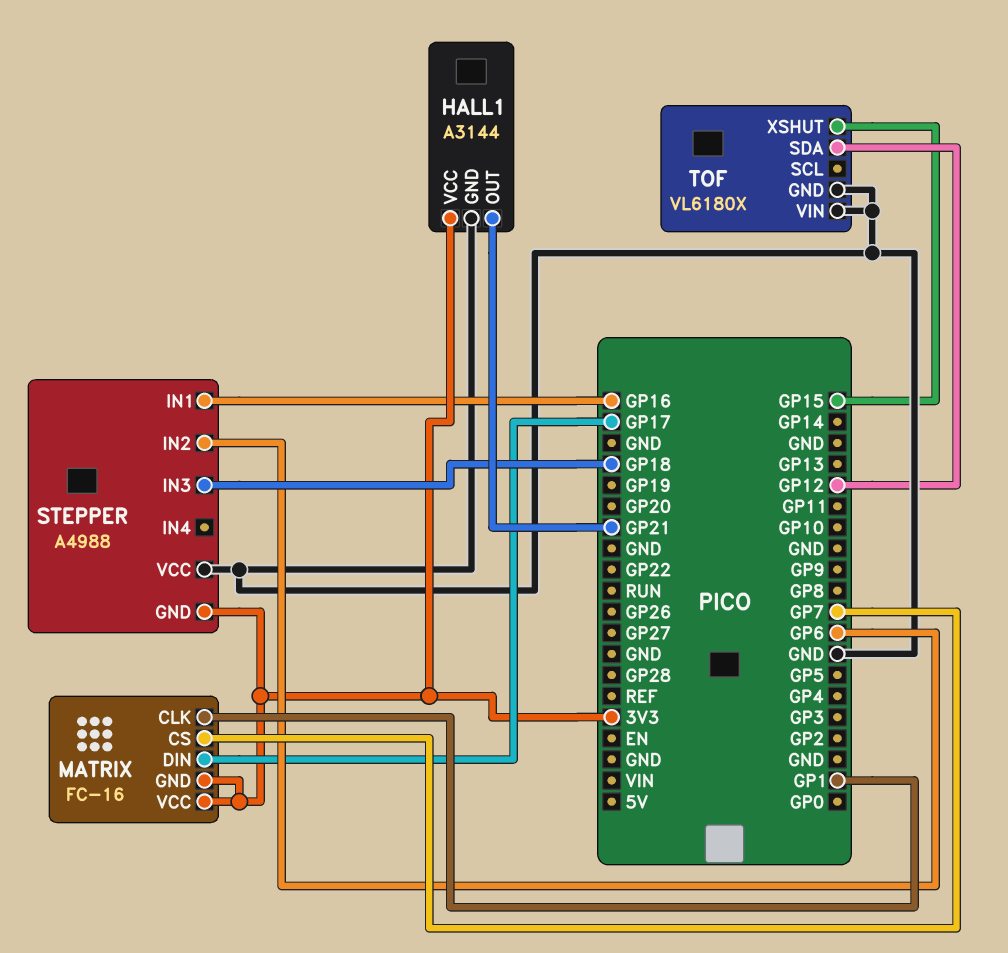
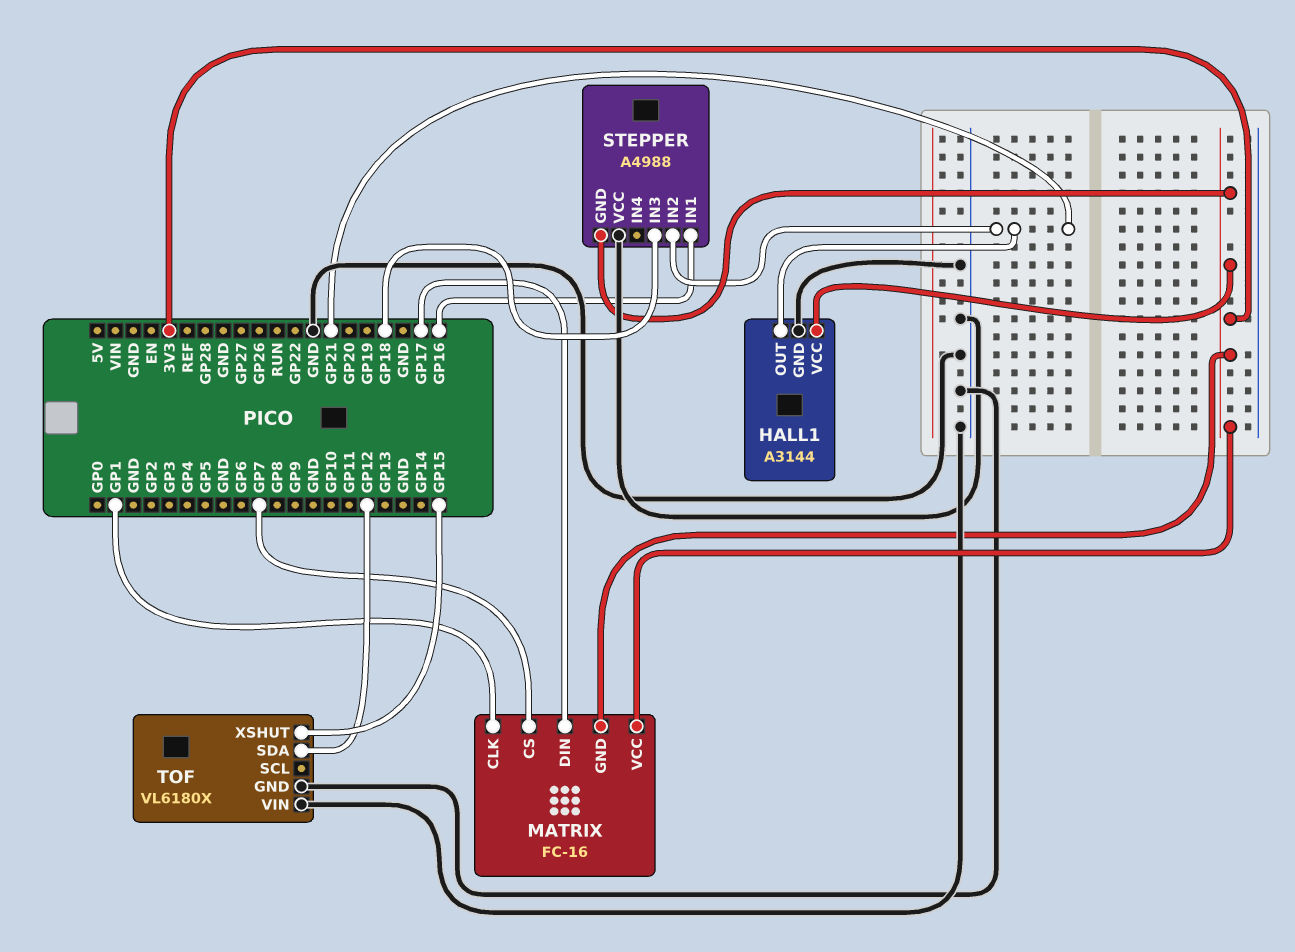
STEPPER pin IN2: GP6 -> GP21

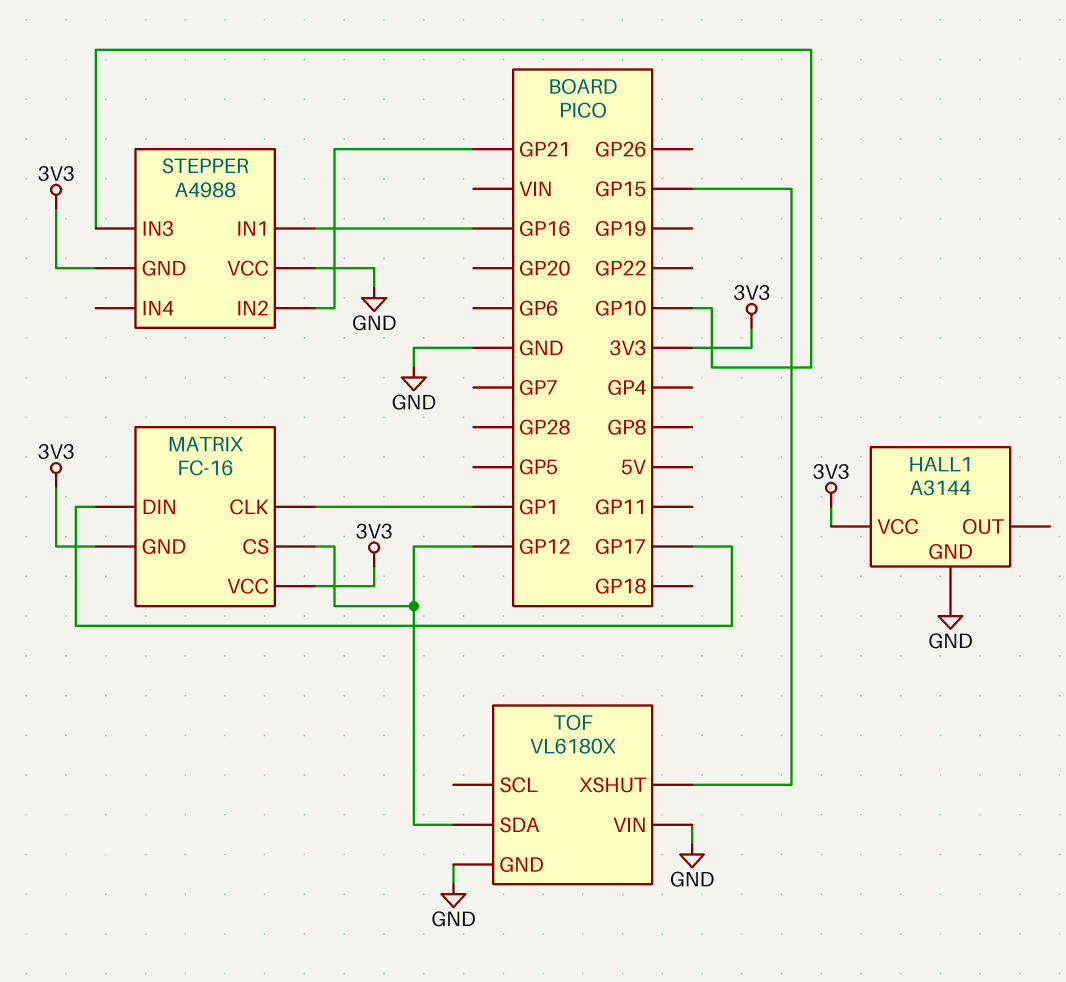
HALL1 pin OUT: GP21 -> none
MATRIX pin CS: GP7 -> GP12
STEPPER pin IN3: GP18 -> GP10

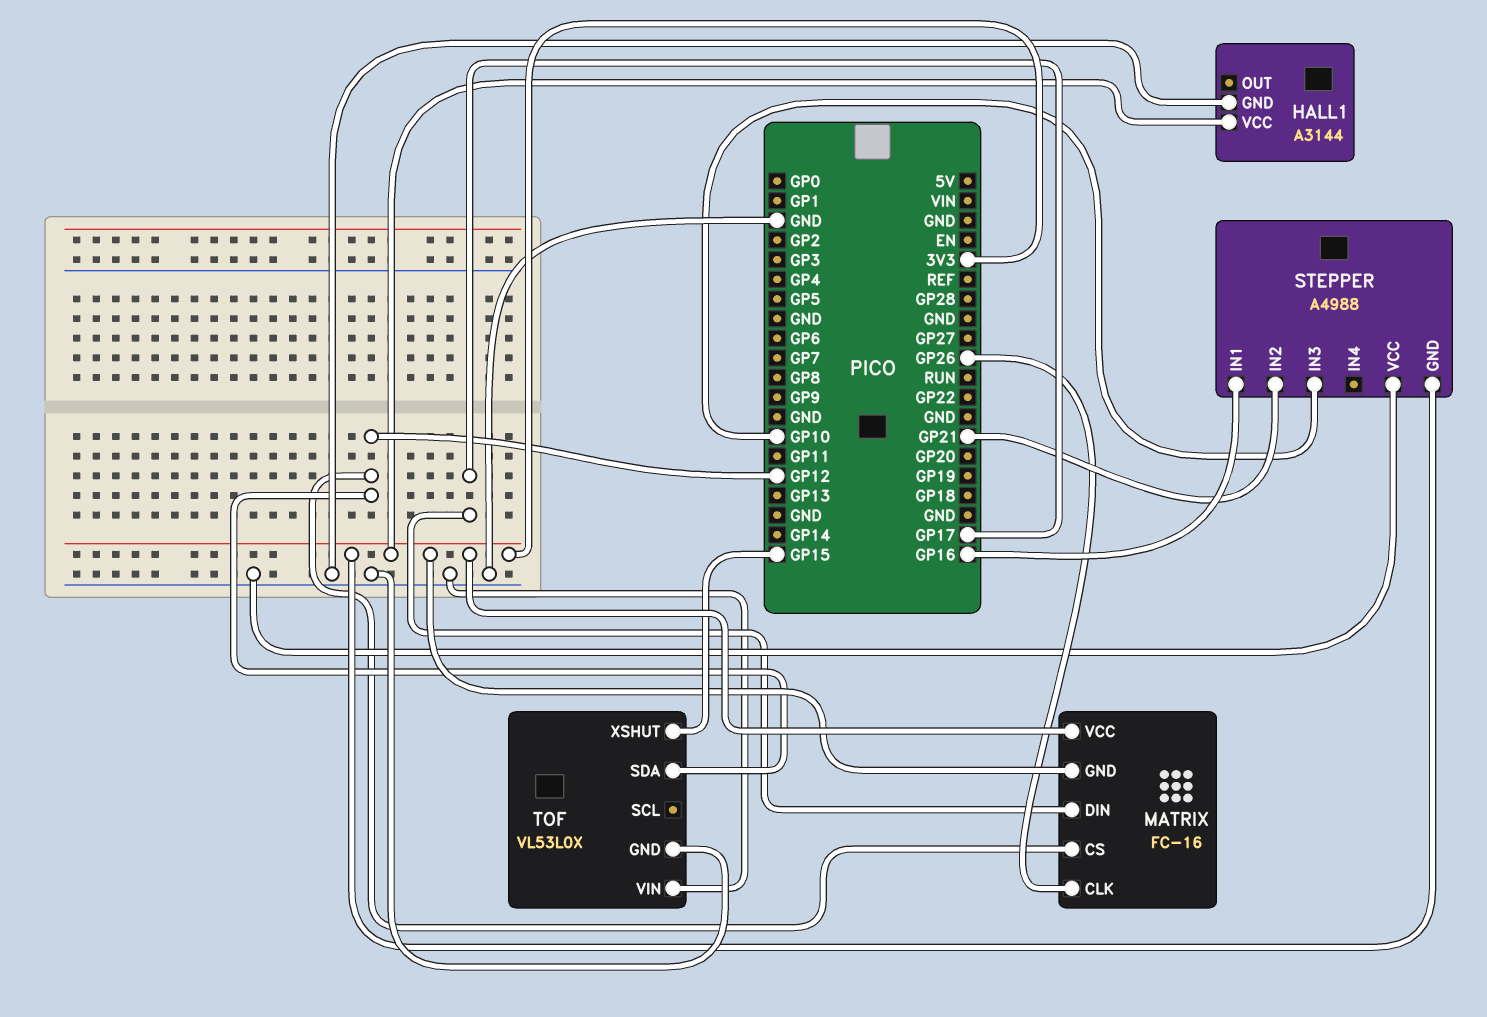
MATRIX pin CLK: GP1 -> GP26
TOF: VL6180X -> VL53L0X

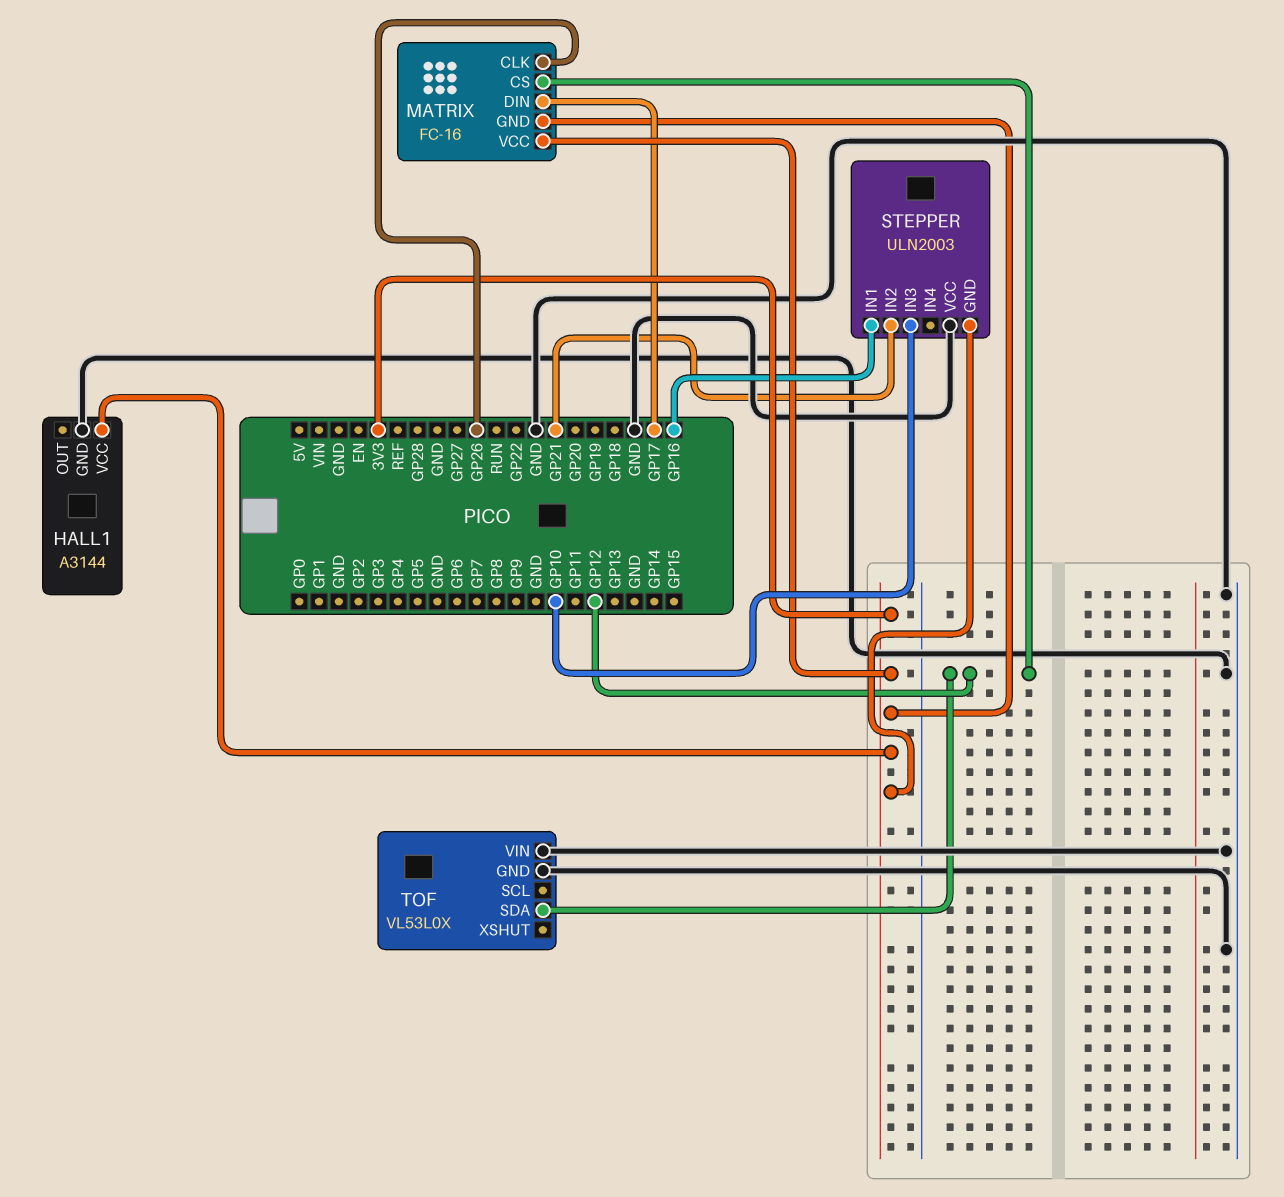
STEPPER: A4988 -> ULN2003
TOF pin XSHUT: GP15 -> none

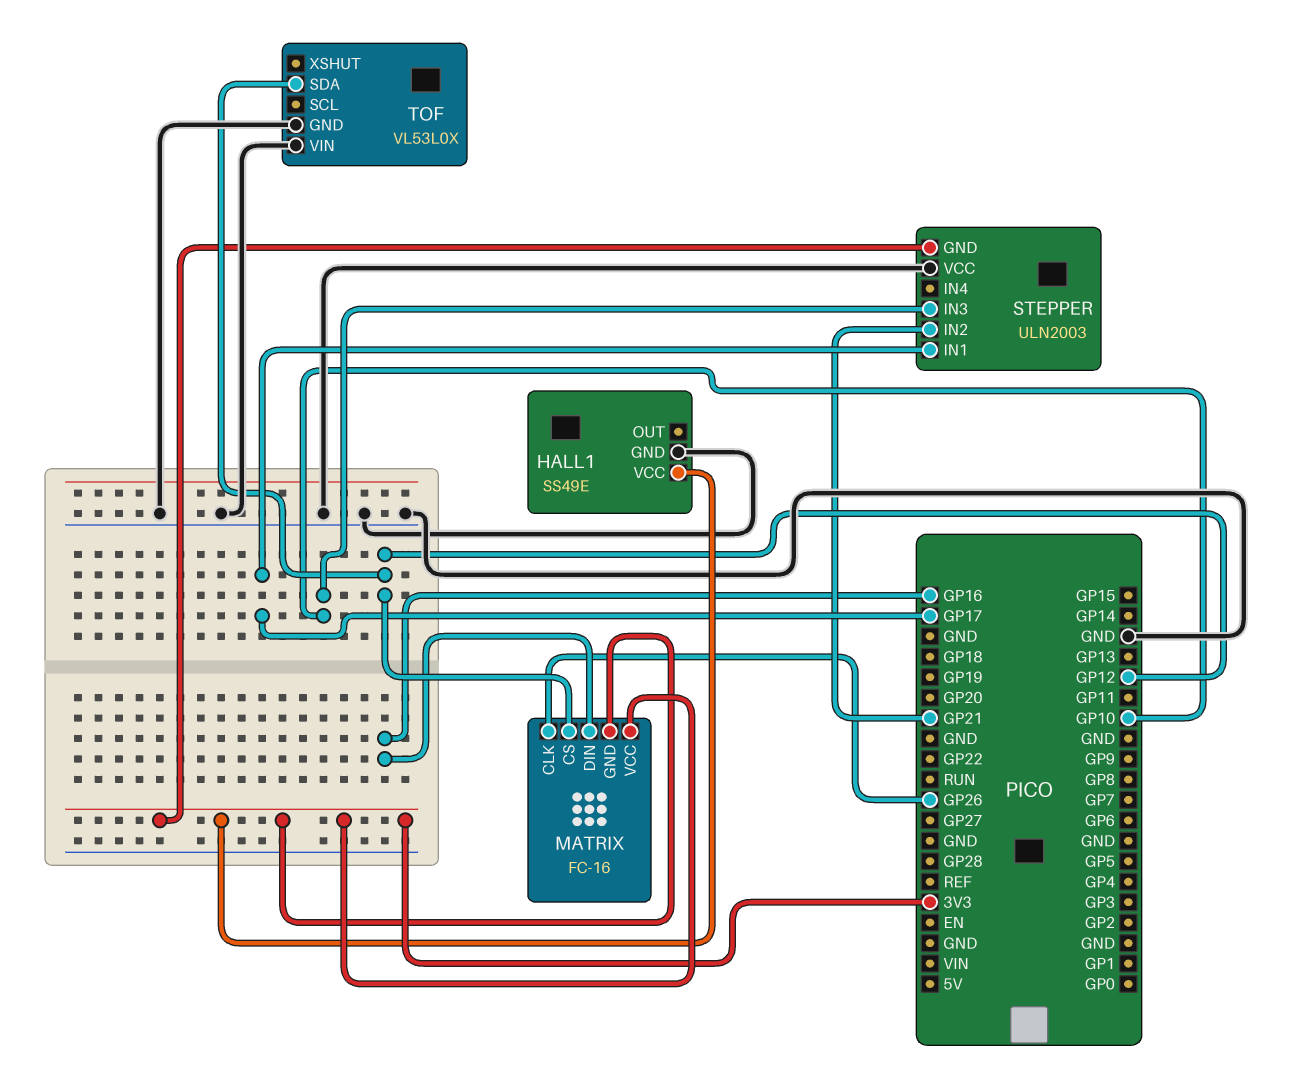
HALL1: A3144 -> SS49E
MATRIX pin DIN: GP17 -> GP16
STEPPER pin IN1: GP16 -> GP17

